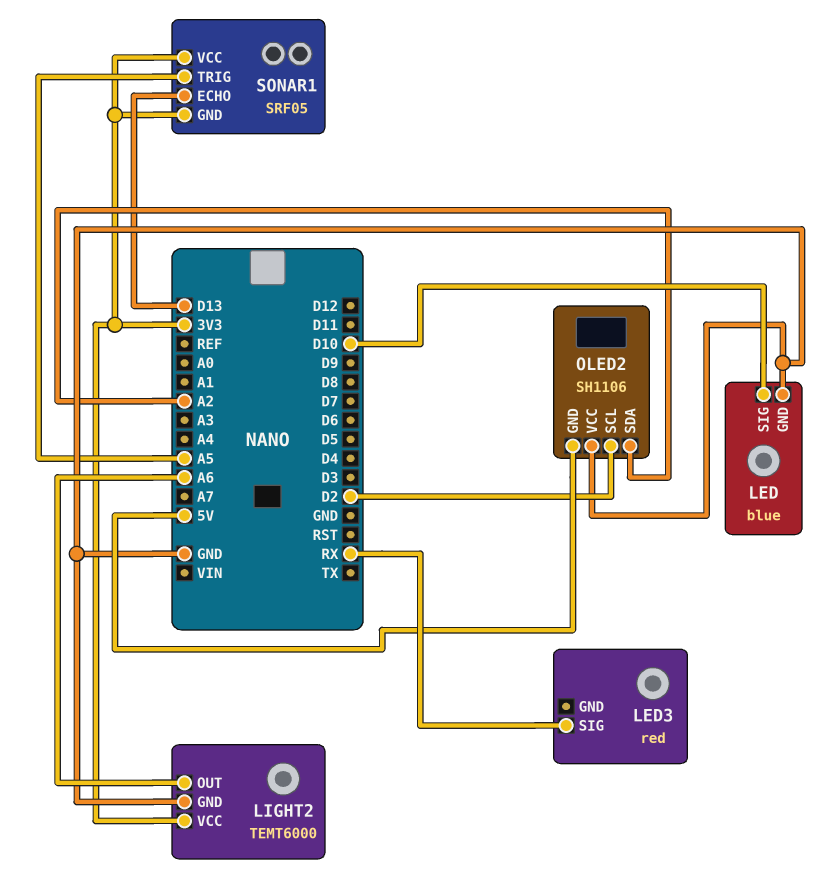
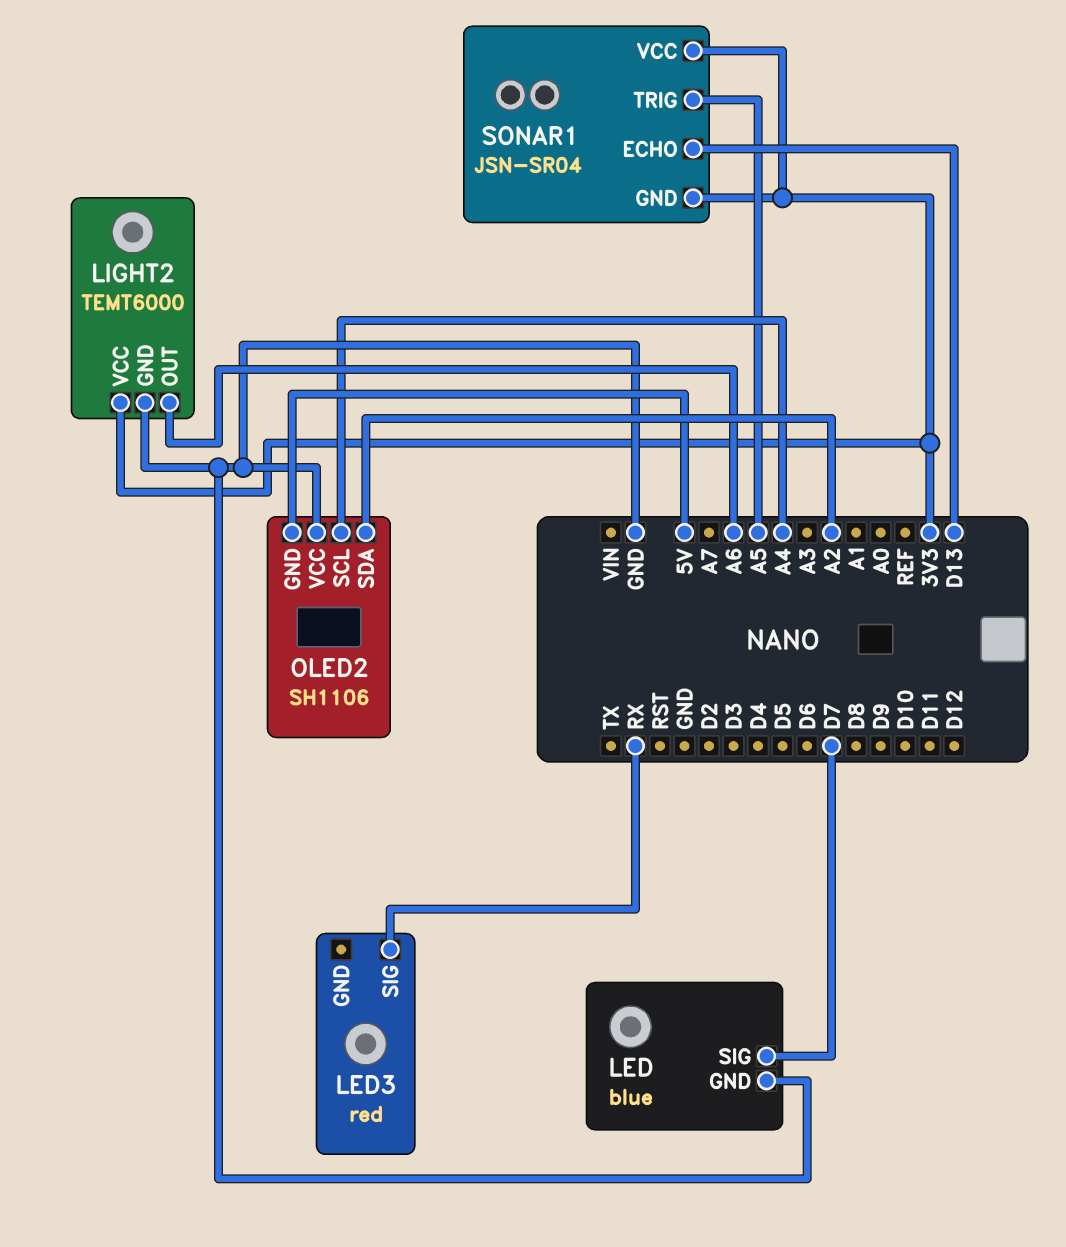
LED pin SIG: D10 -> D7
OLED2 pin SCL: D2 -> A4
SONAR1: SRF05 -> JSN-SR04

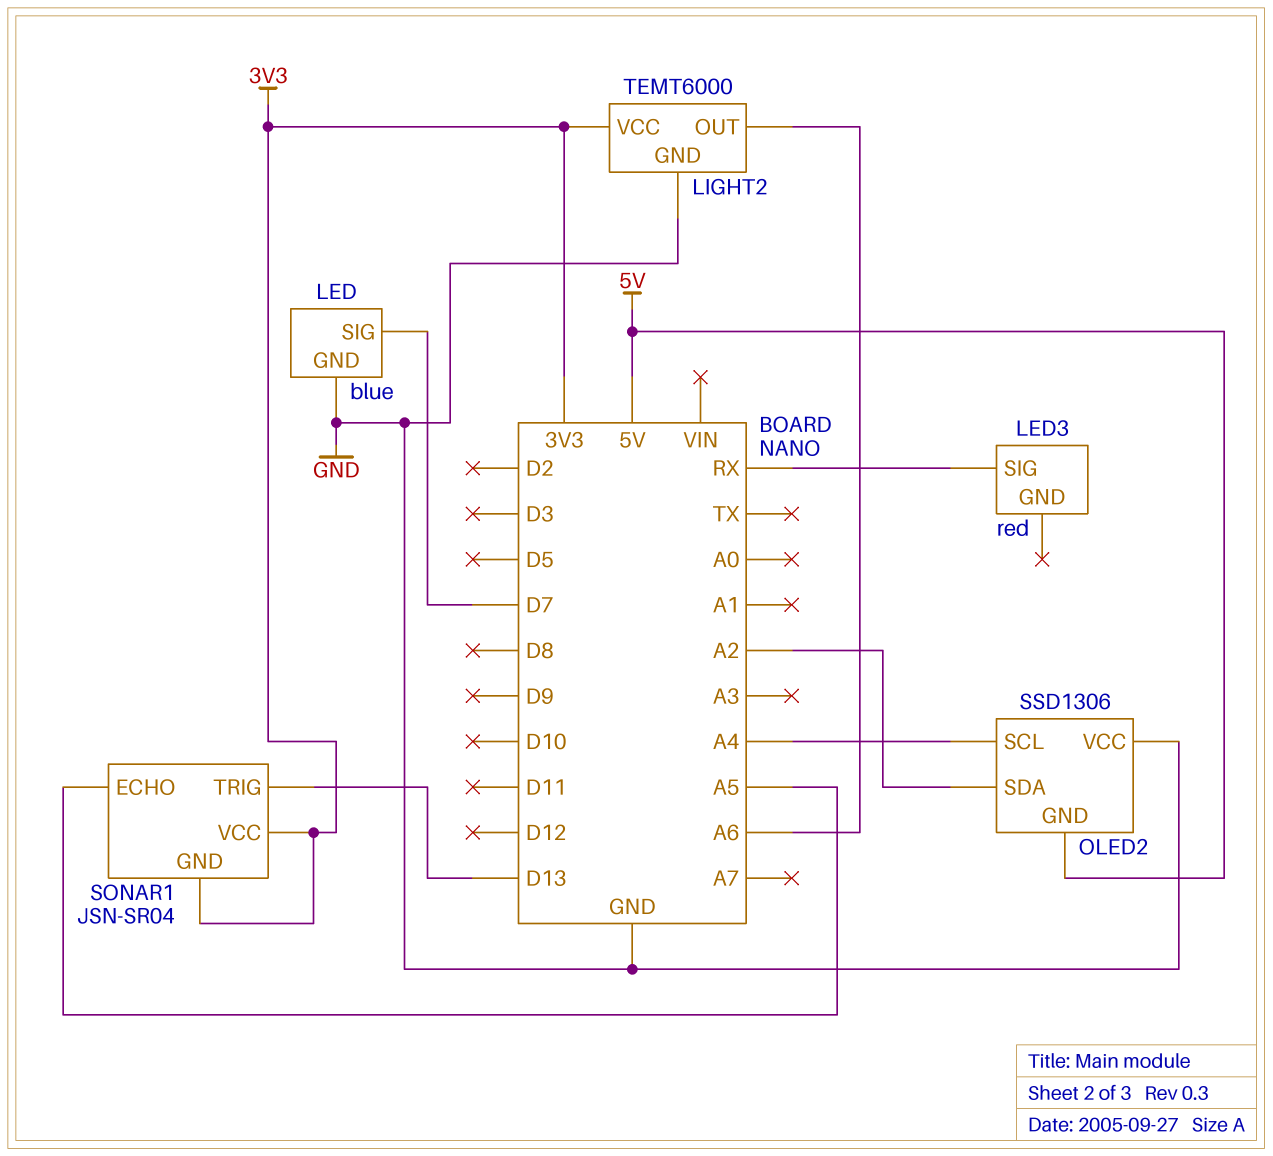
OLED2: SH1106 -> SSD1306
SONAR1 pin ECHO: D13 -> A5
SONAR1 pin TRIG: A5 -> D13

